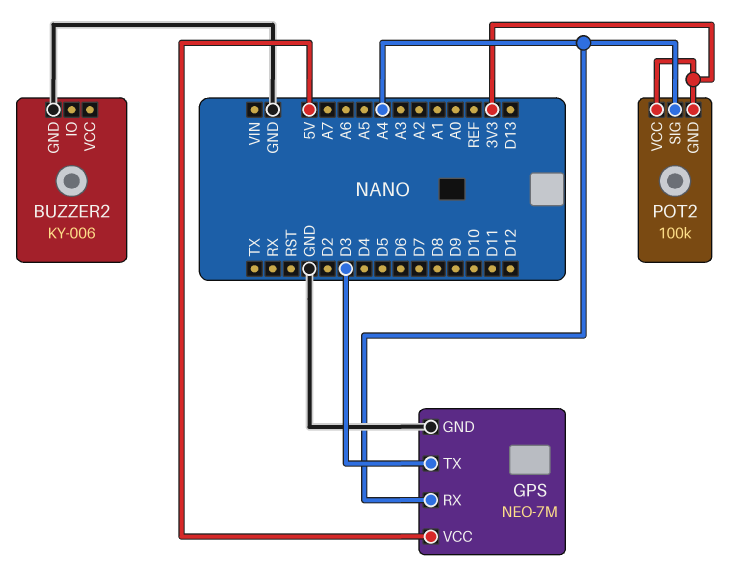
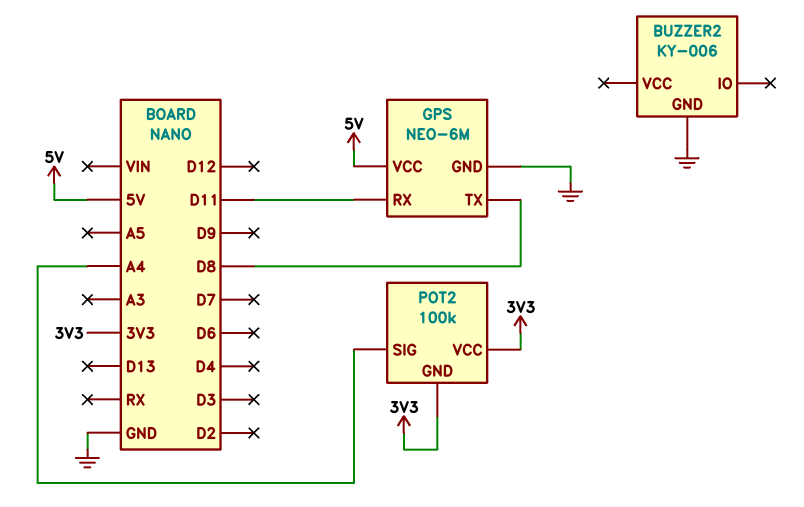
GPS: NEO-7M -> NEO-6M
GPS pin RX: A4 -> D11
GPS pin TX: D3 -> D8

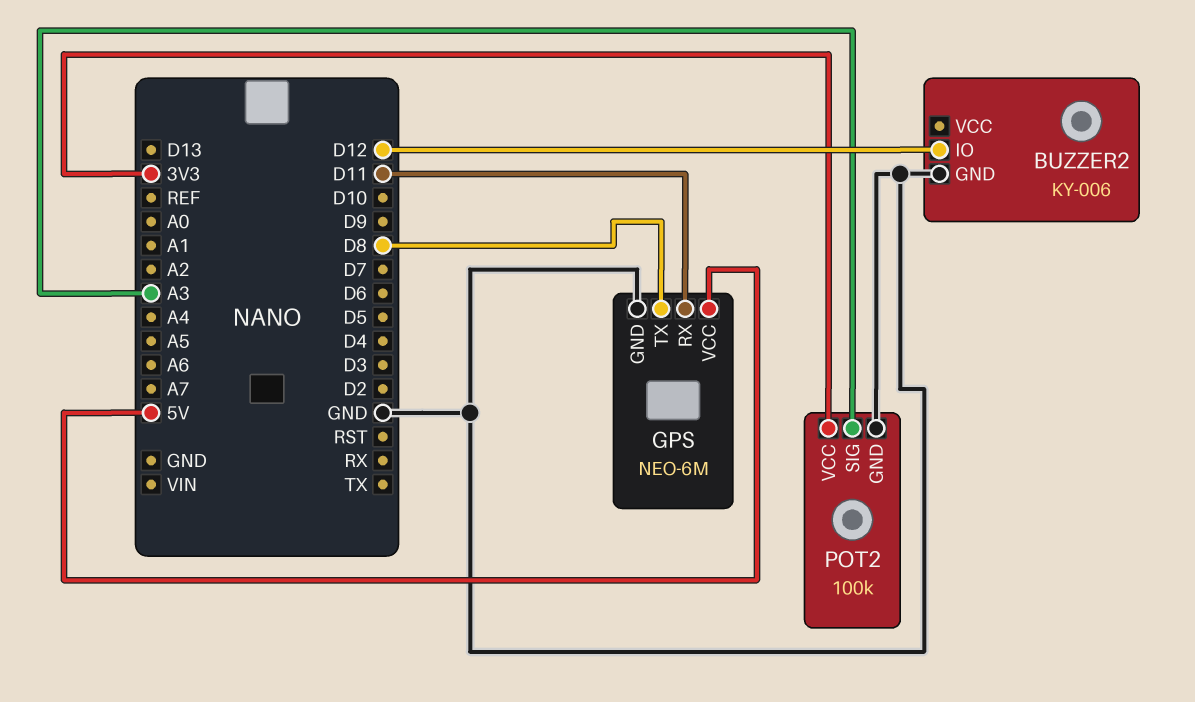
BUZZER2 pin IO: none -> D12
POT2 pin GND: 3V3 -> GND
POT2 pin SIG: A4 -> A3

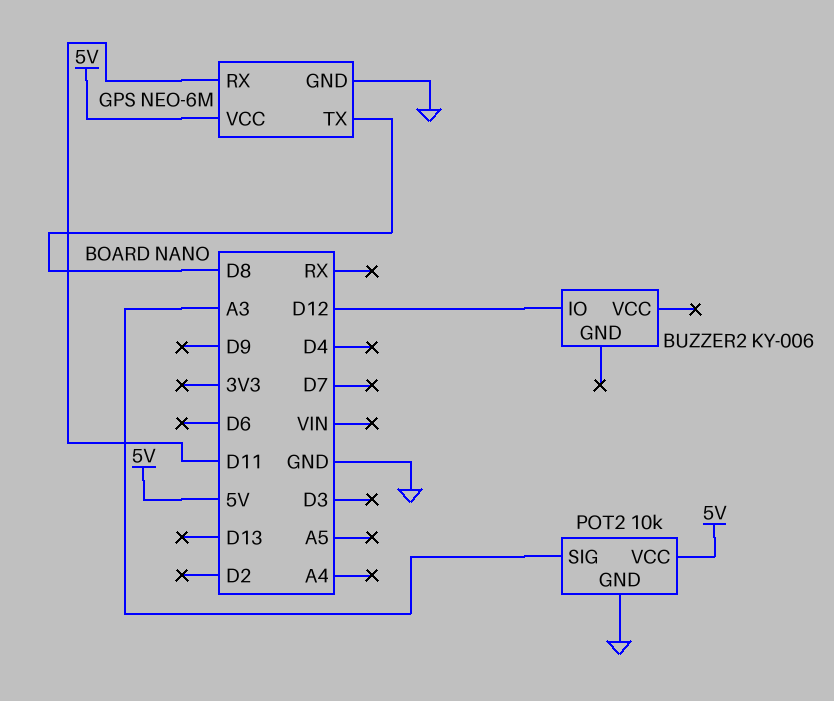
BUZZER2 pin GND: GND -> none
POT2: 100k -> 10k
POT2 pin VCC: 3V3 -> 5V

